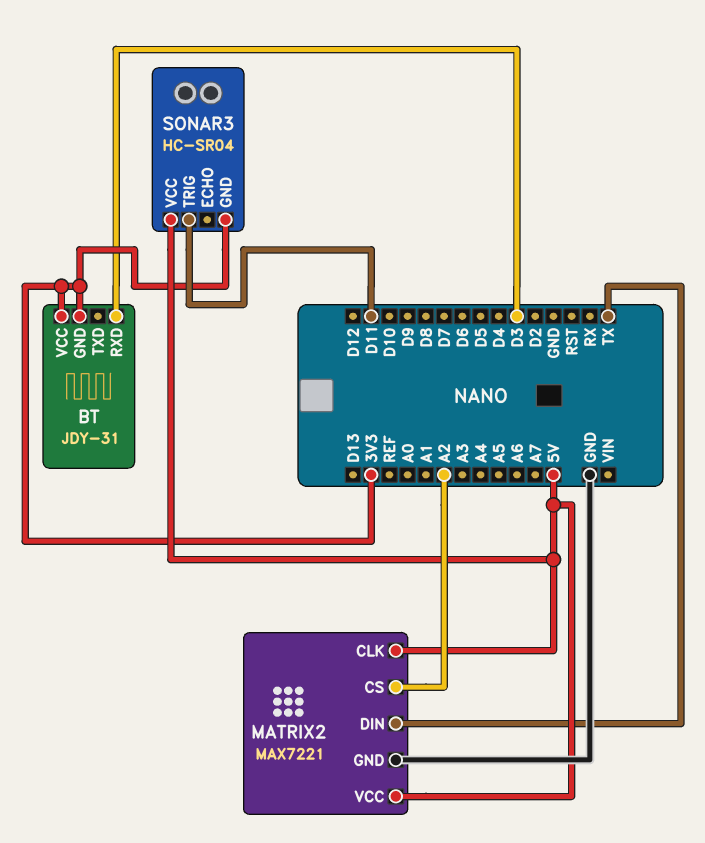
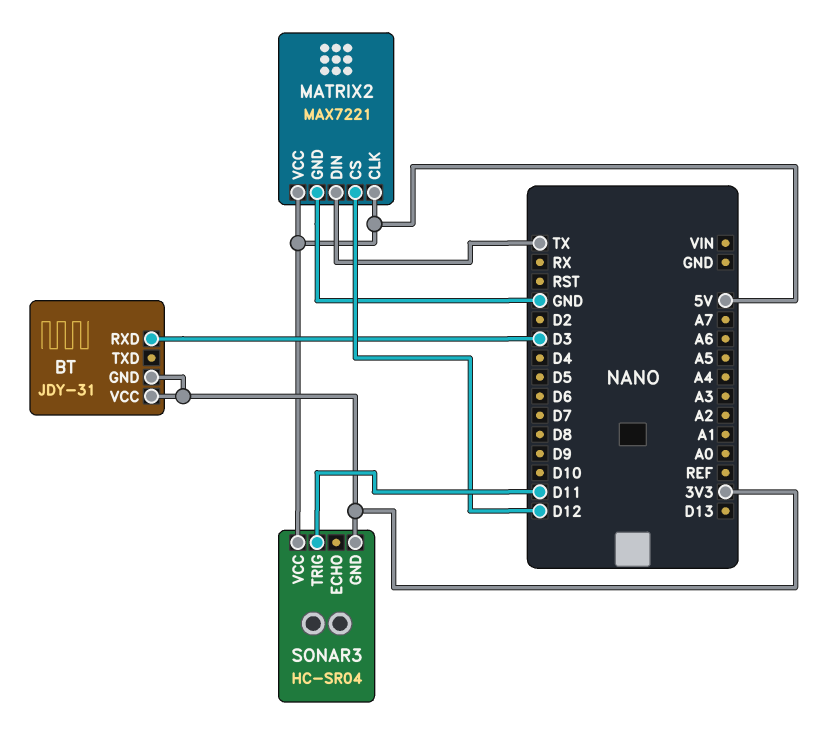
MATRIX2 pin CS: A2 -> D12

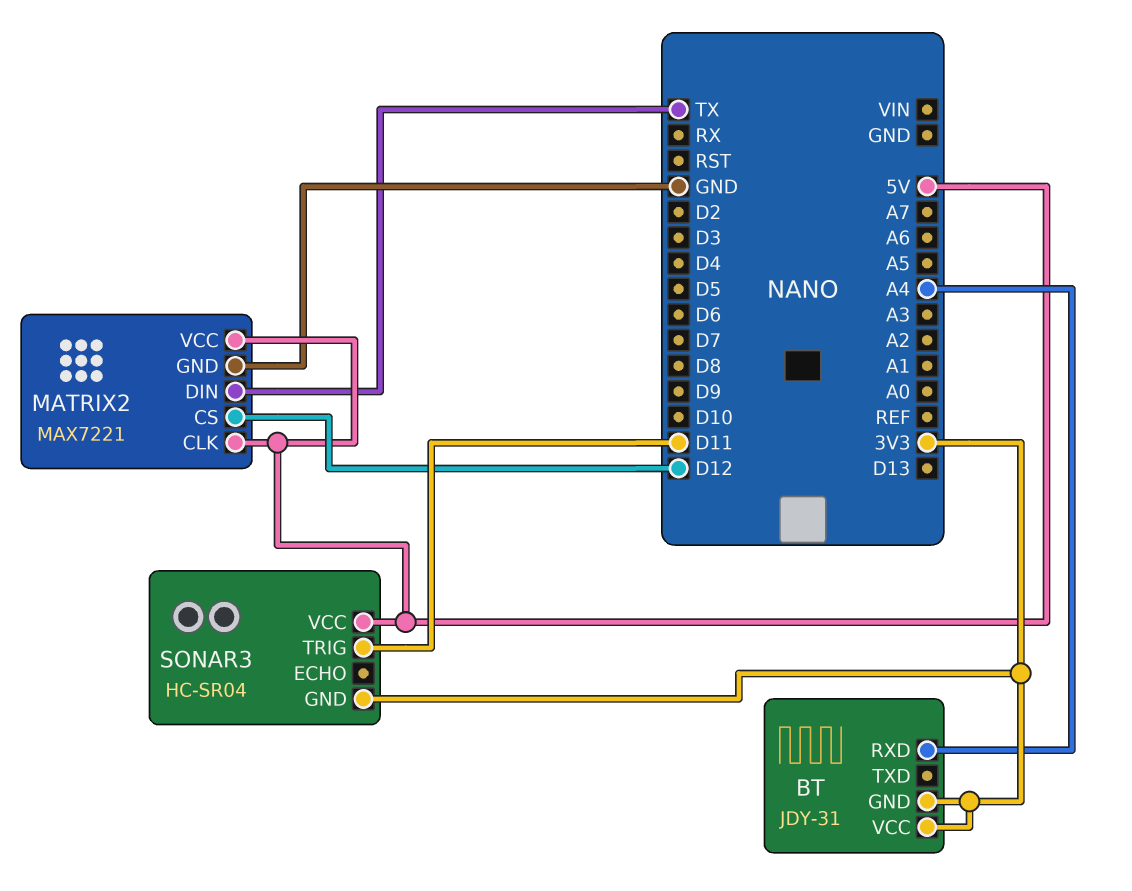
BT pin RXD: D3 -> A4

